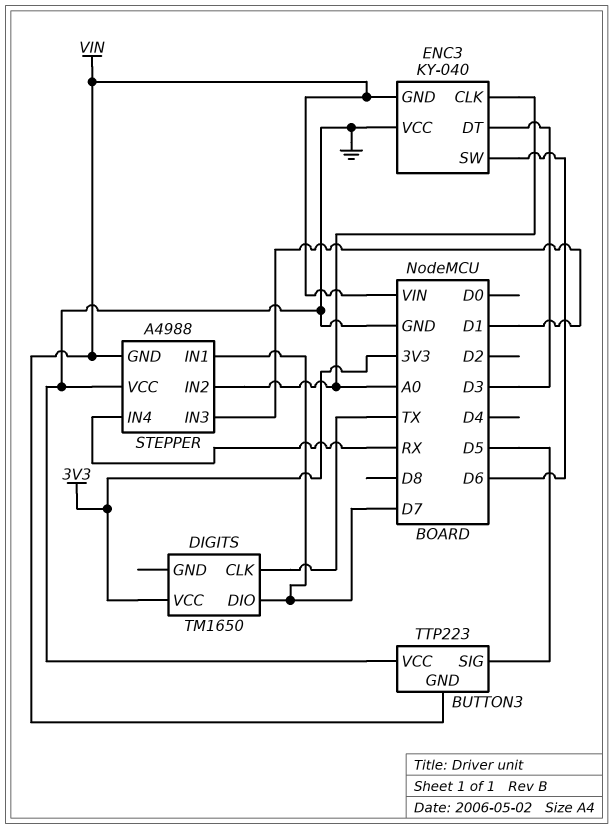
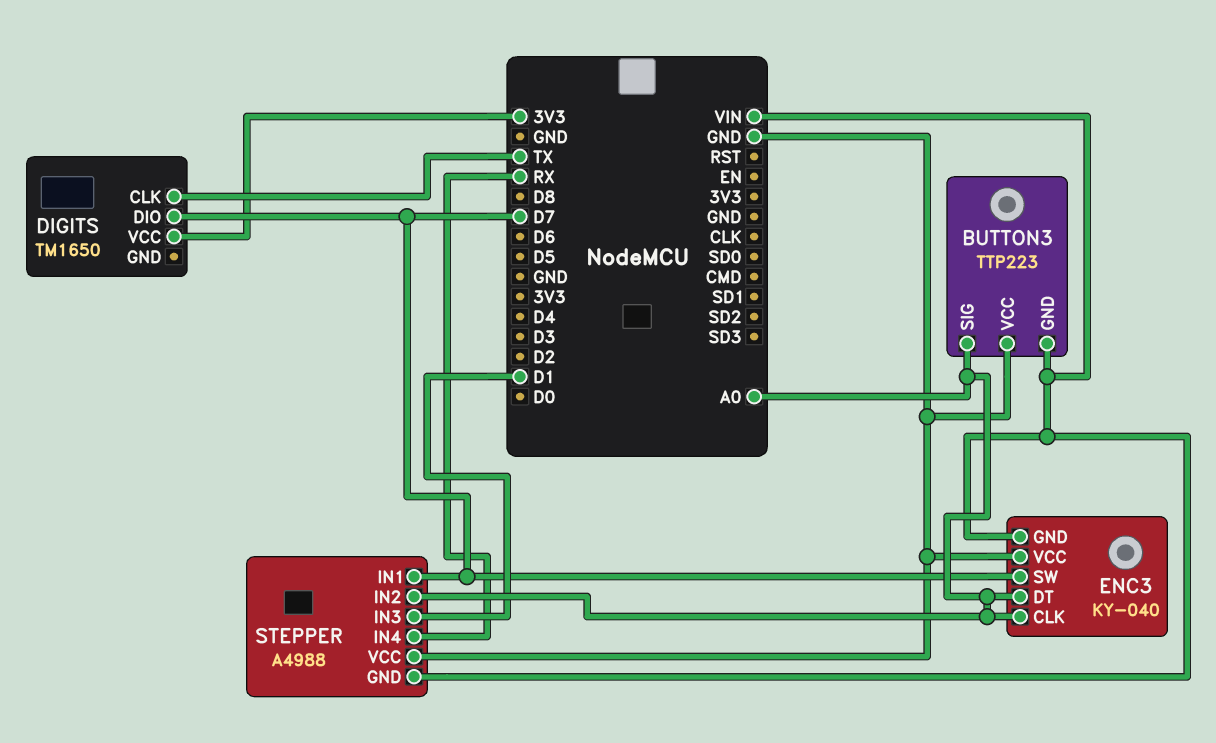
BUTTON3 pin SIG: D5 -> A0
ENC3 pin DT: D3 -> A0
ENC3 pin SW: D6 -> D7

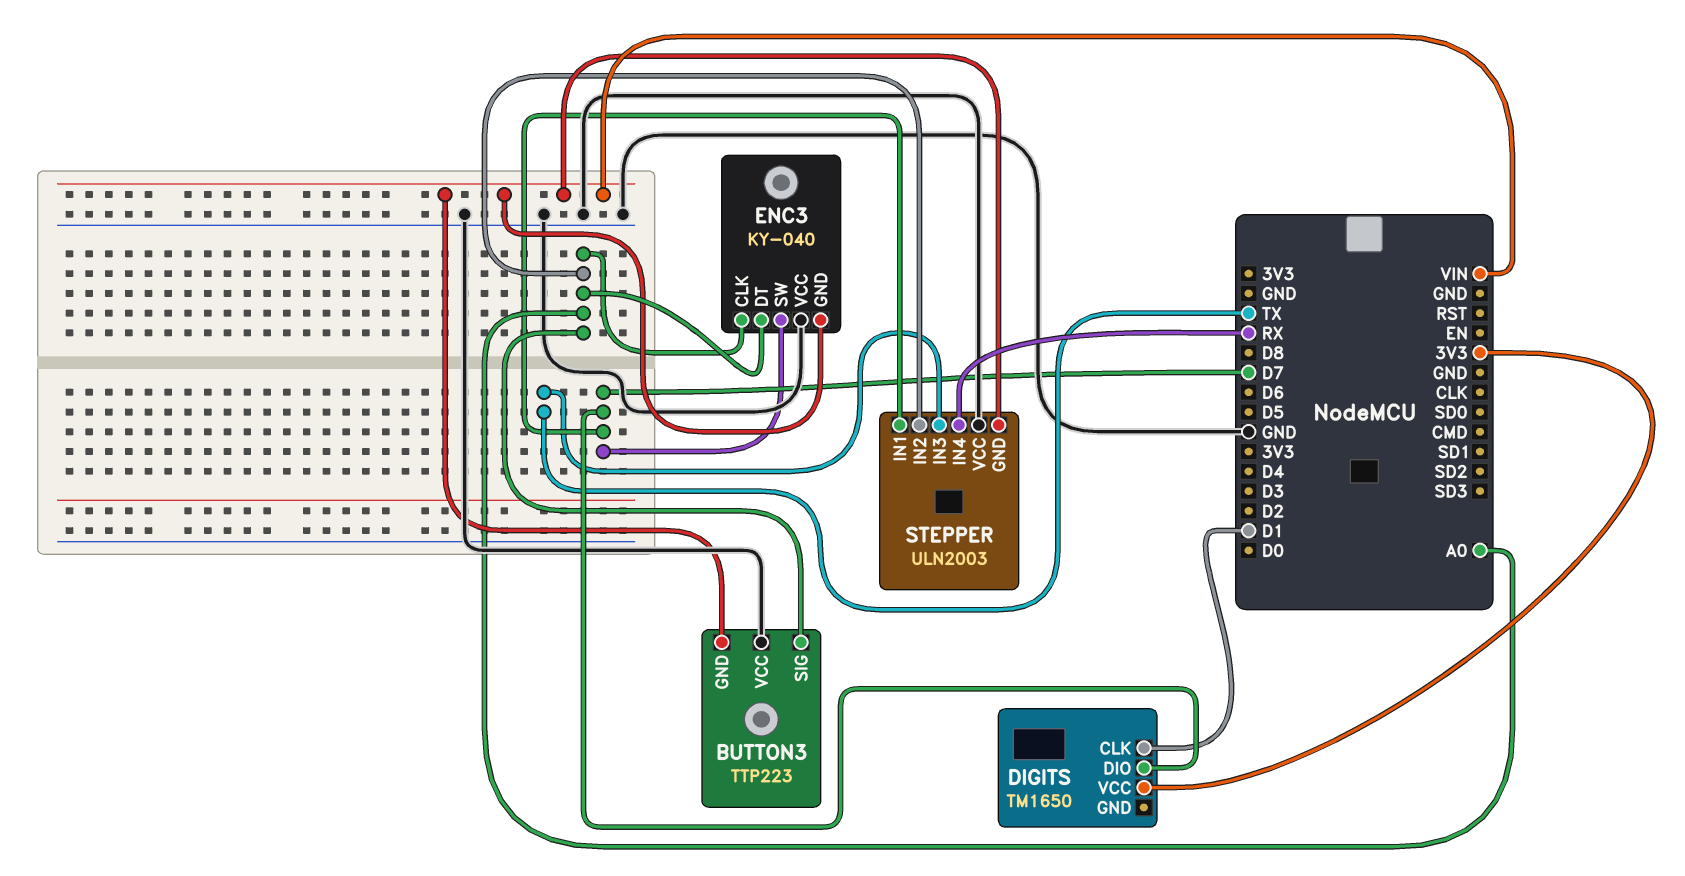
DIGITS pin CLK: TX -> D1
STEPPER: A4988 -> ULN2003
STEPPER pin IN3: D1 -> TX

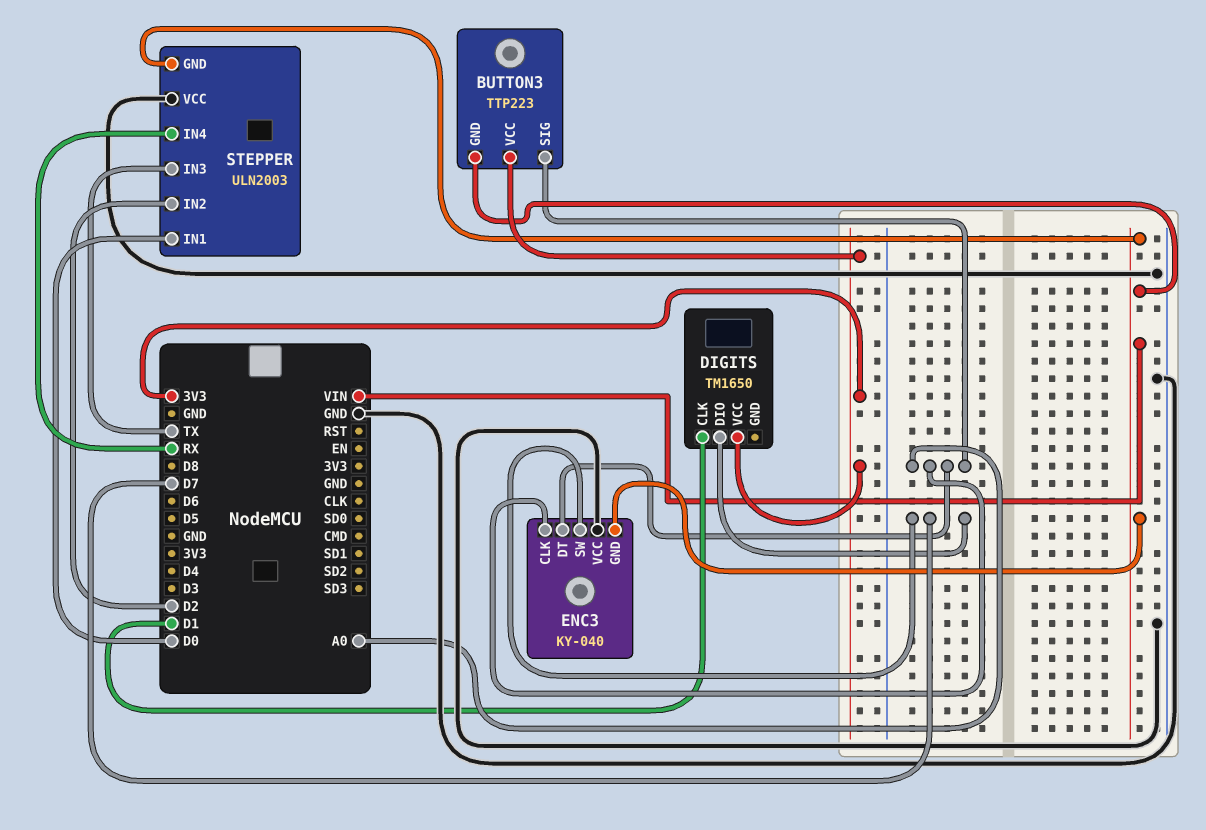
BUTTON3 pin VCC: GND -> 3V3
STEPPER pin IN1: D7 -> D0
STEPPER pin IN2: A0 -> D2

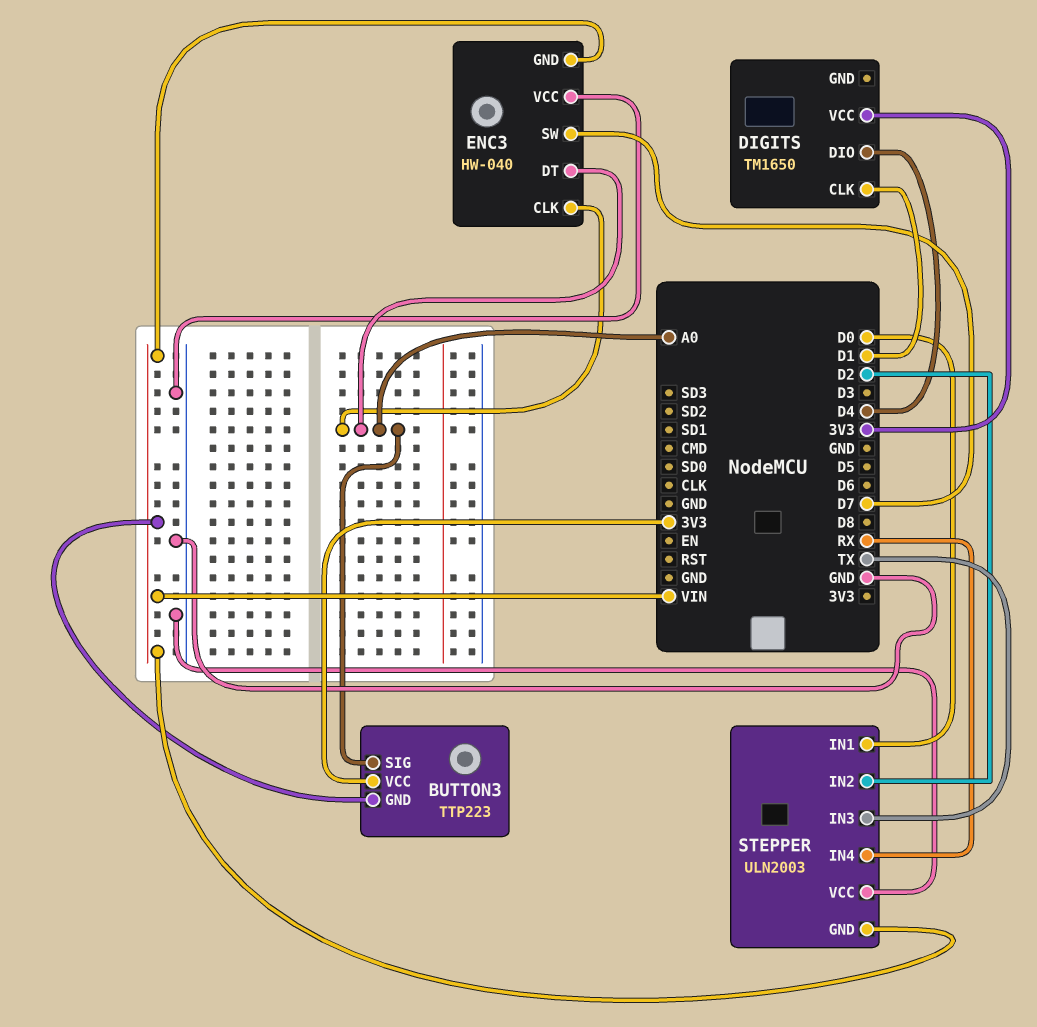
DIGITS pin DIO: D7 -> D4
ENC3: KY-040 -> HW-040

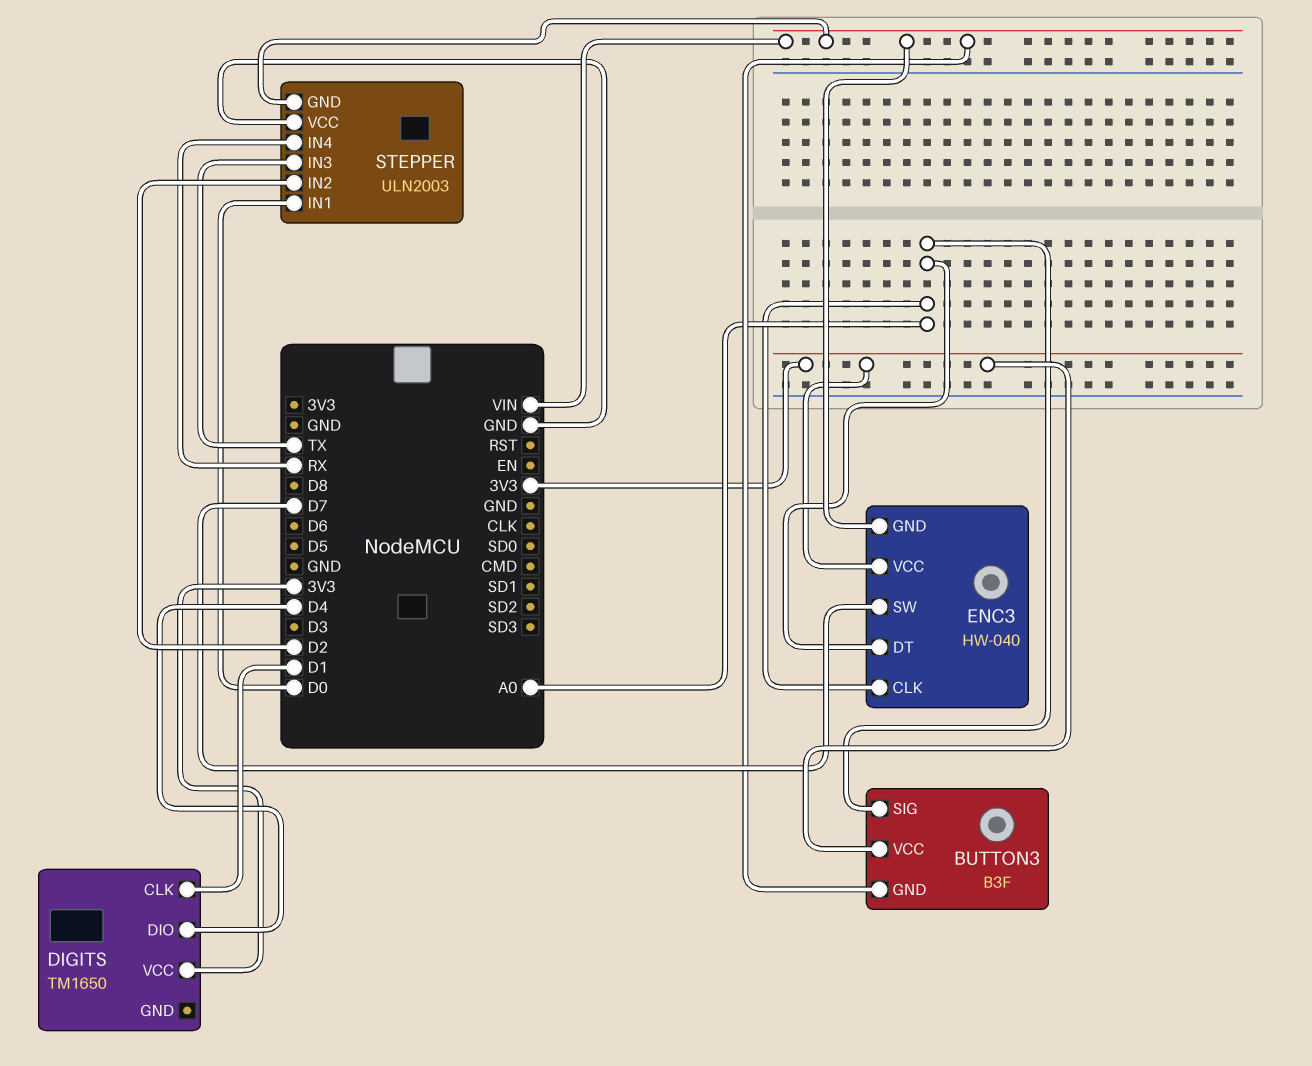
BUTTON3: TTP223 -> B3F
ENC3 pin VCC: GND -> 3V3

